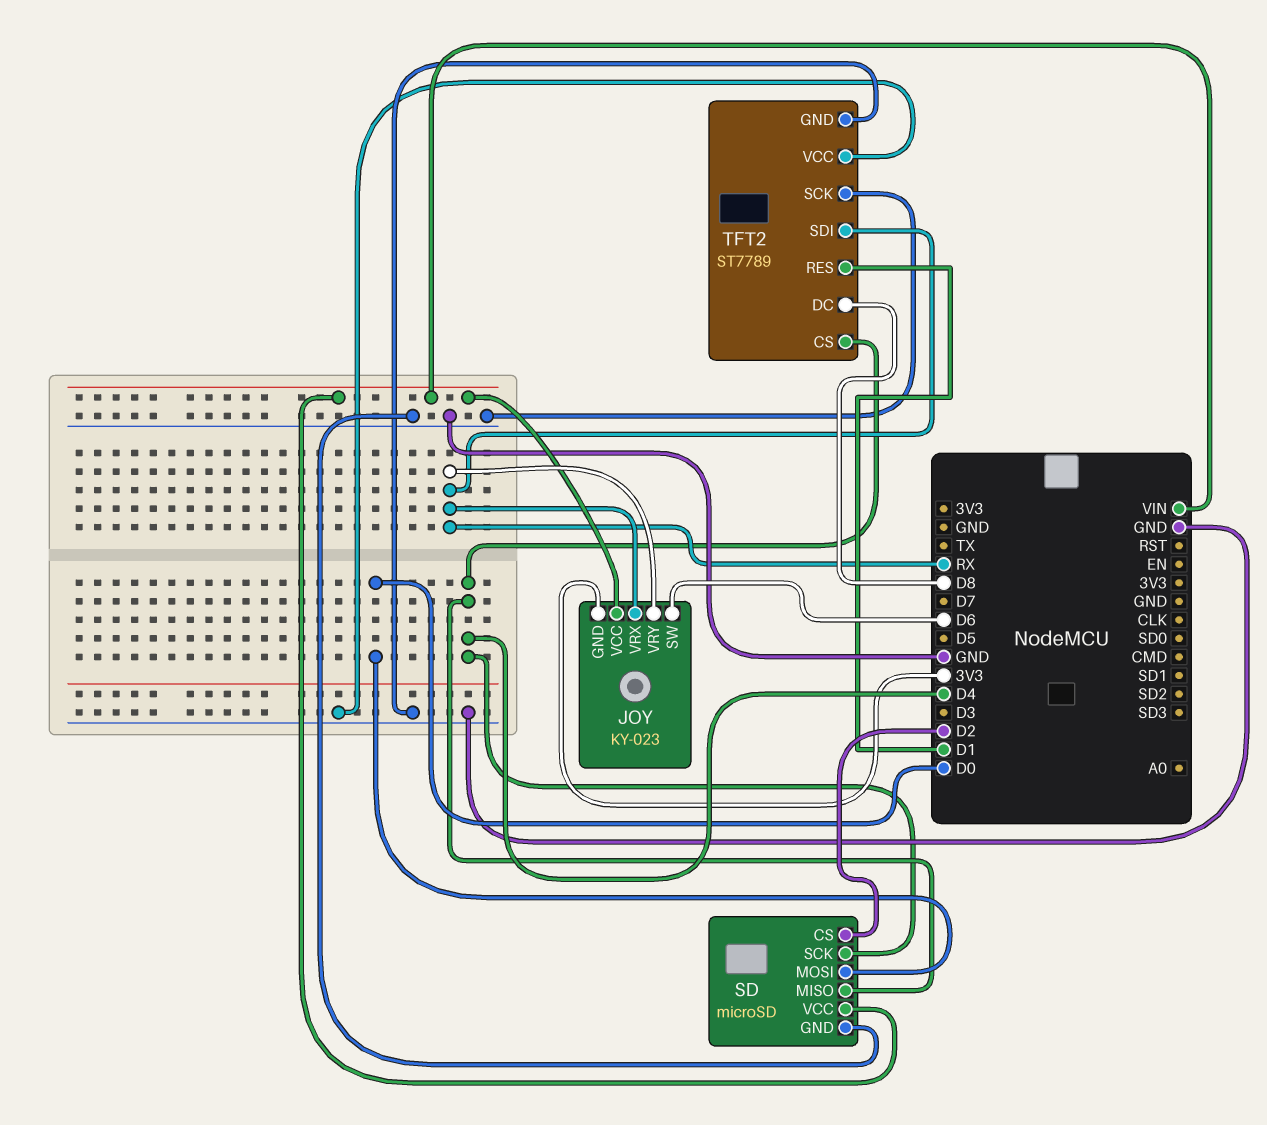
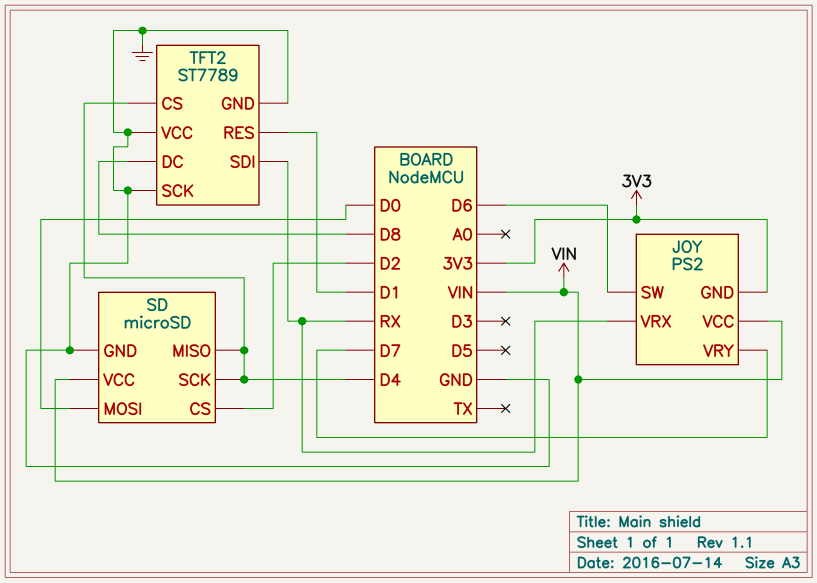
JOY: KY-023 -> PS2
JOY pin VRY: RX -> D7

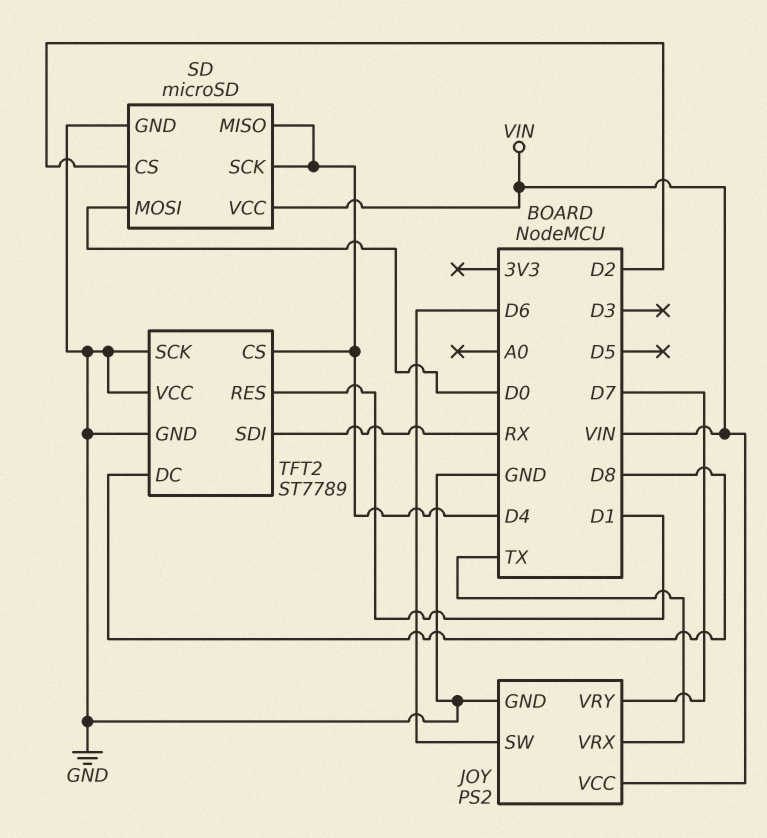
JOY pin GND: 3V3 -> GND
JOY pin VRX: RX -> TX

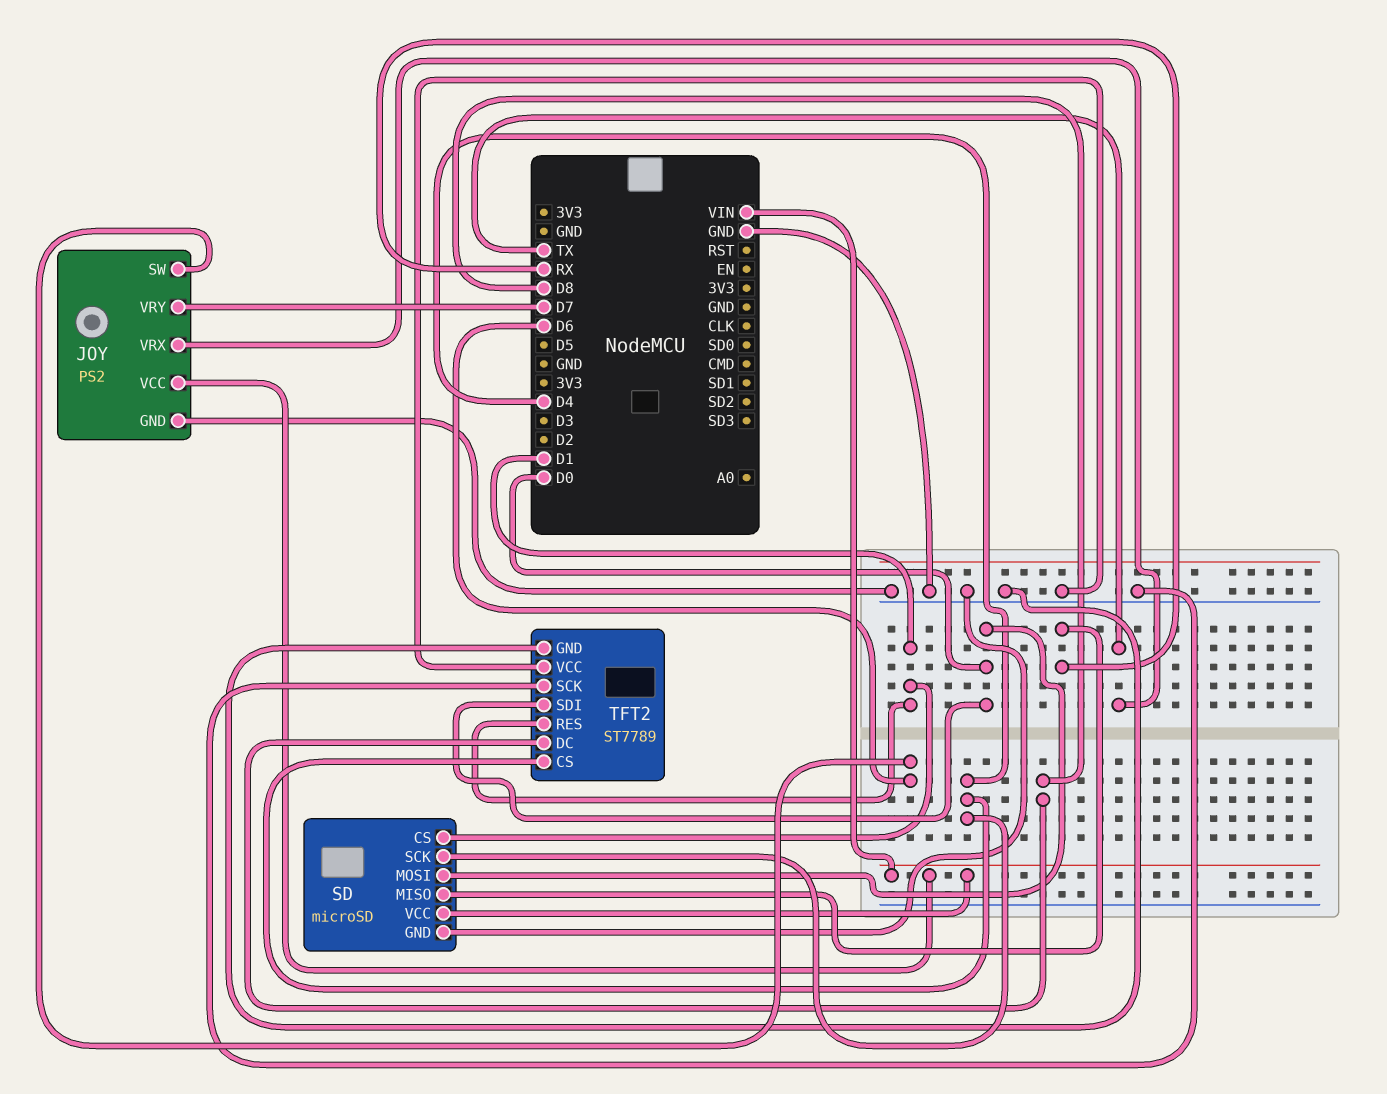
SD pin CS: D2 -> D1
SD pin MISO: D4 -> RX
TFT2 pin SDI: RX -> D0

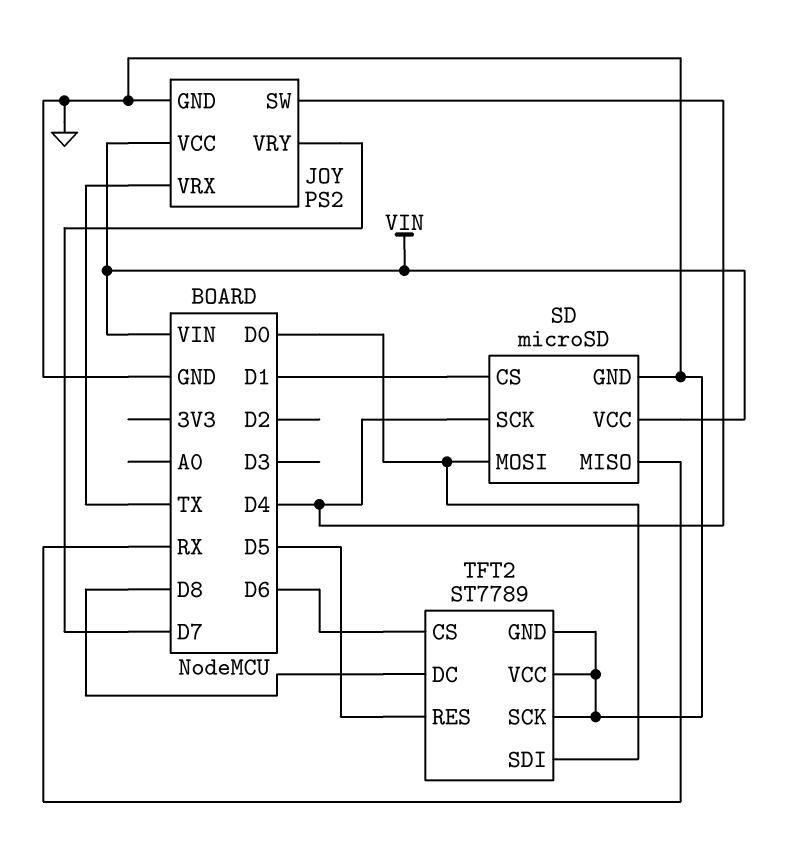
JOY pin SW: D6 -> D4
TFT2 pin CS: D4 -> D6
TFT2 pin RES: D1 -> D5

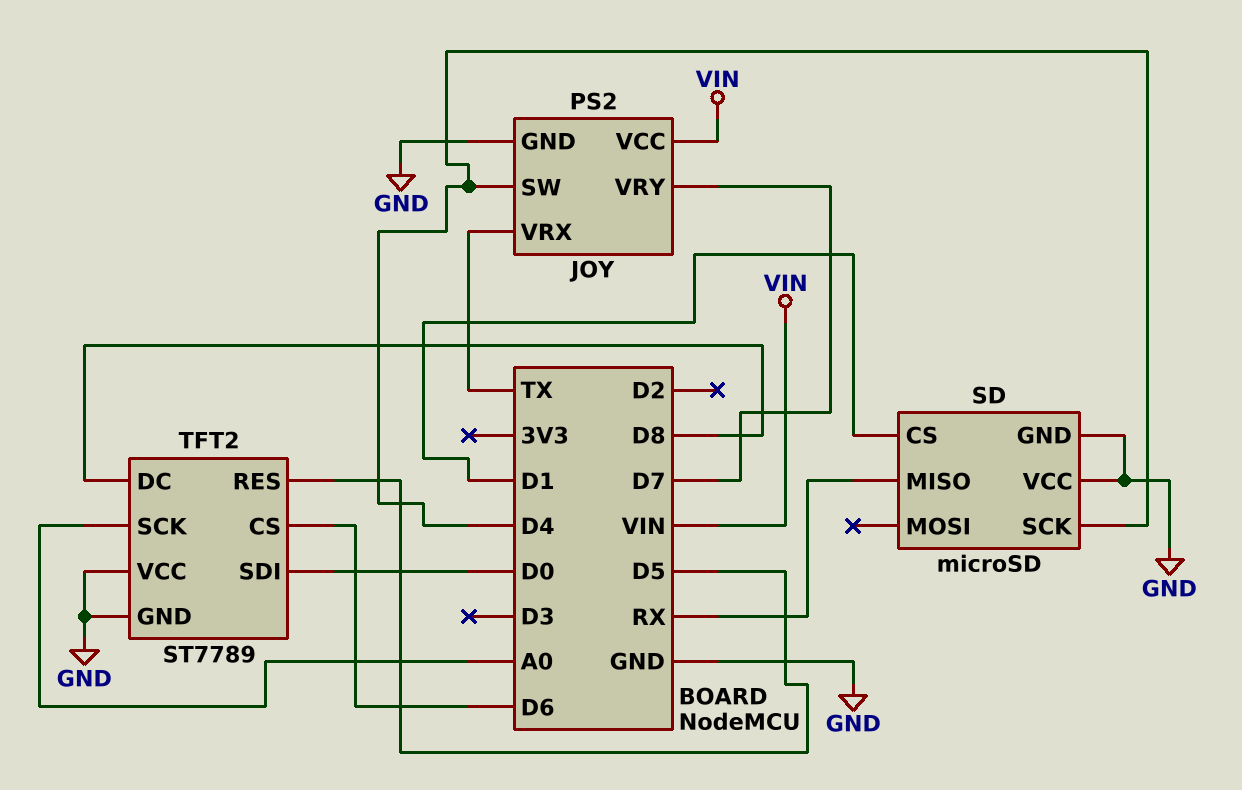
SD pin MOSI: D0 -> none
SD pin VCC: VIN -> GND
TFT2 pin SCK: GND -> A0

